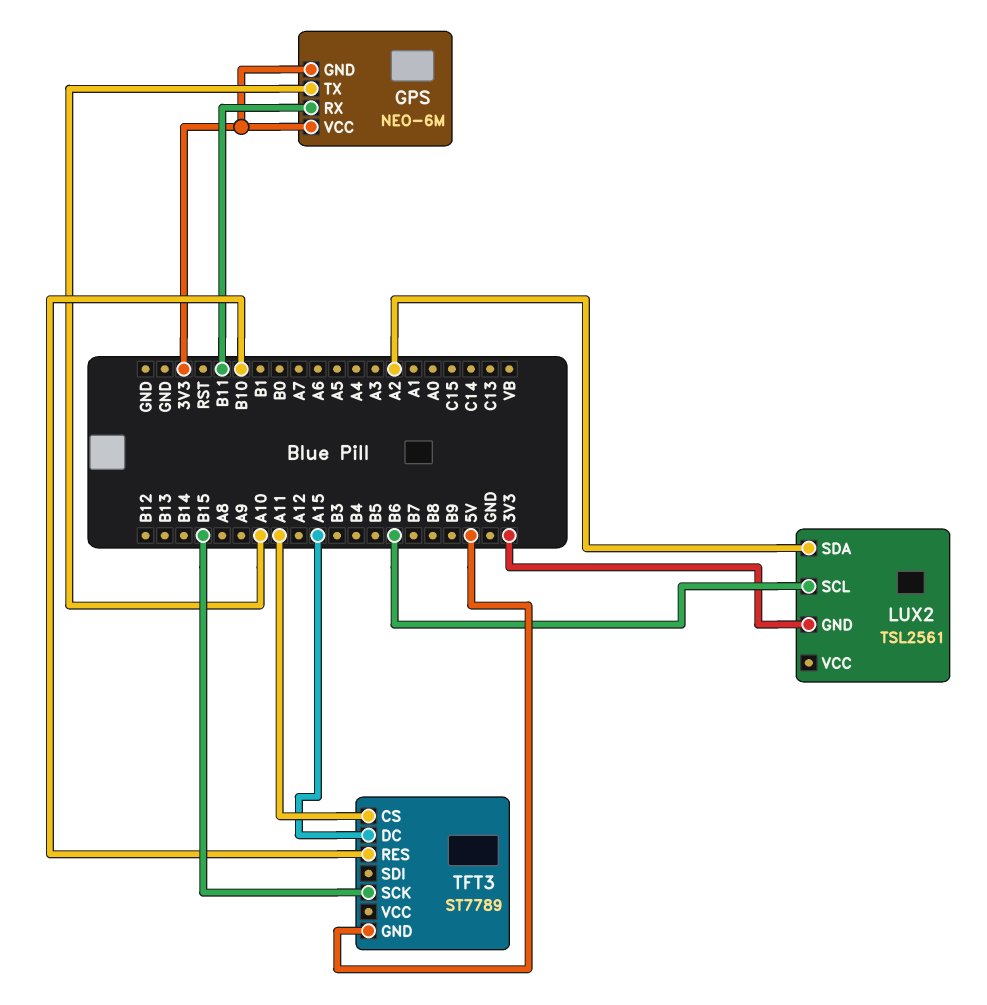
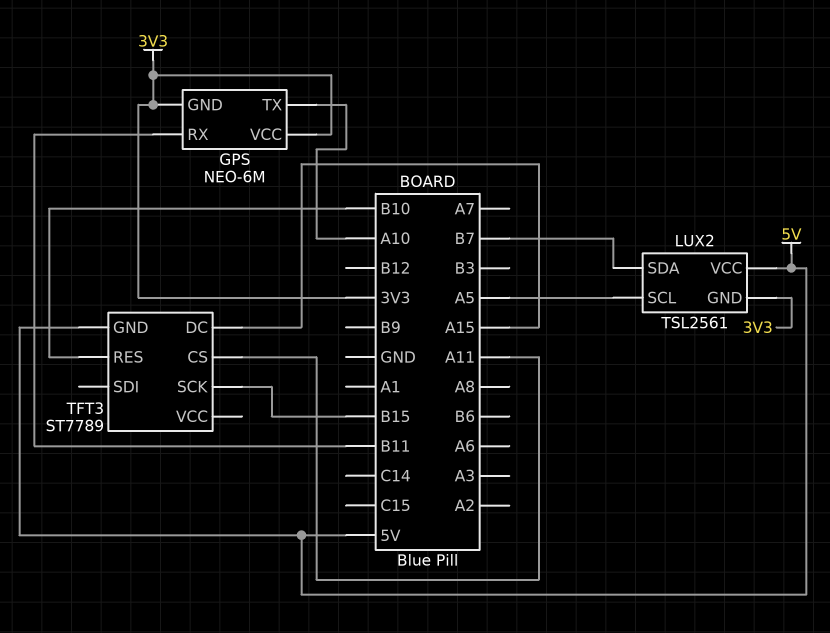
LUX2 pin SCL: B6 -> A5
LUX2 pin SDA: A2 -> B7
LUX2 pin VCC: none -> 5V

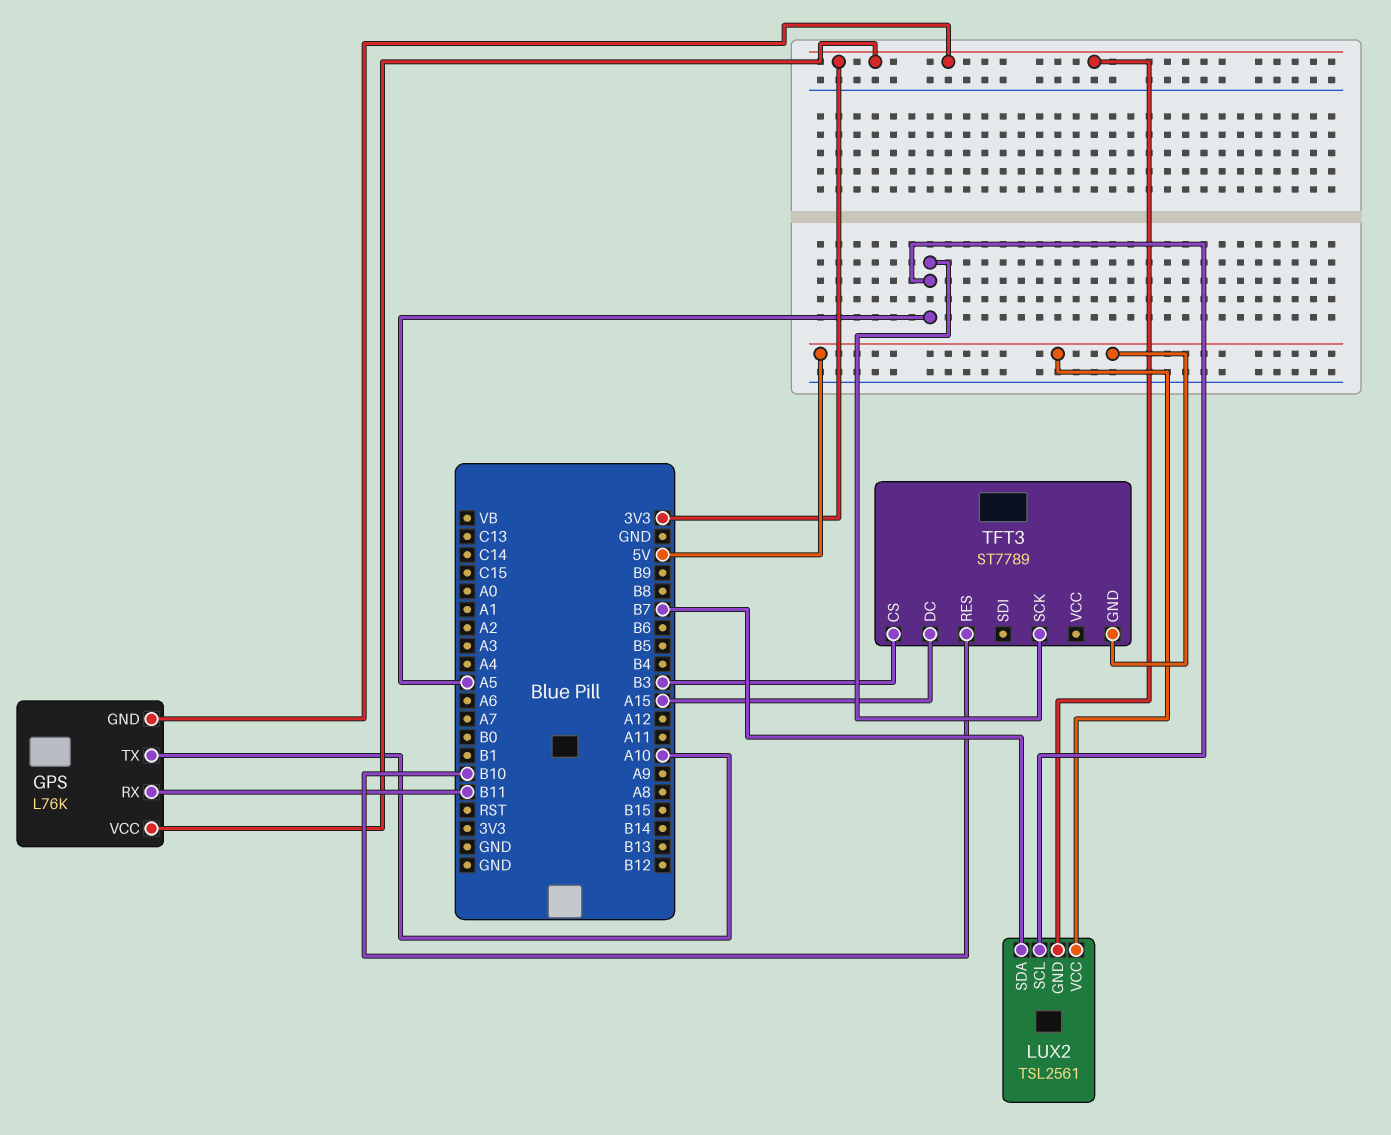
GPS: NEO-6M -> L76K
TFT3 pin CS: A11 -> B3
TFT3 pin SCK: B15 -> A5

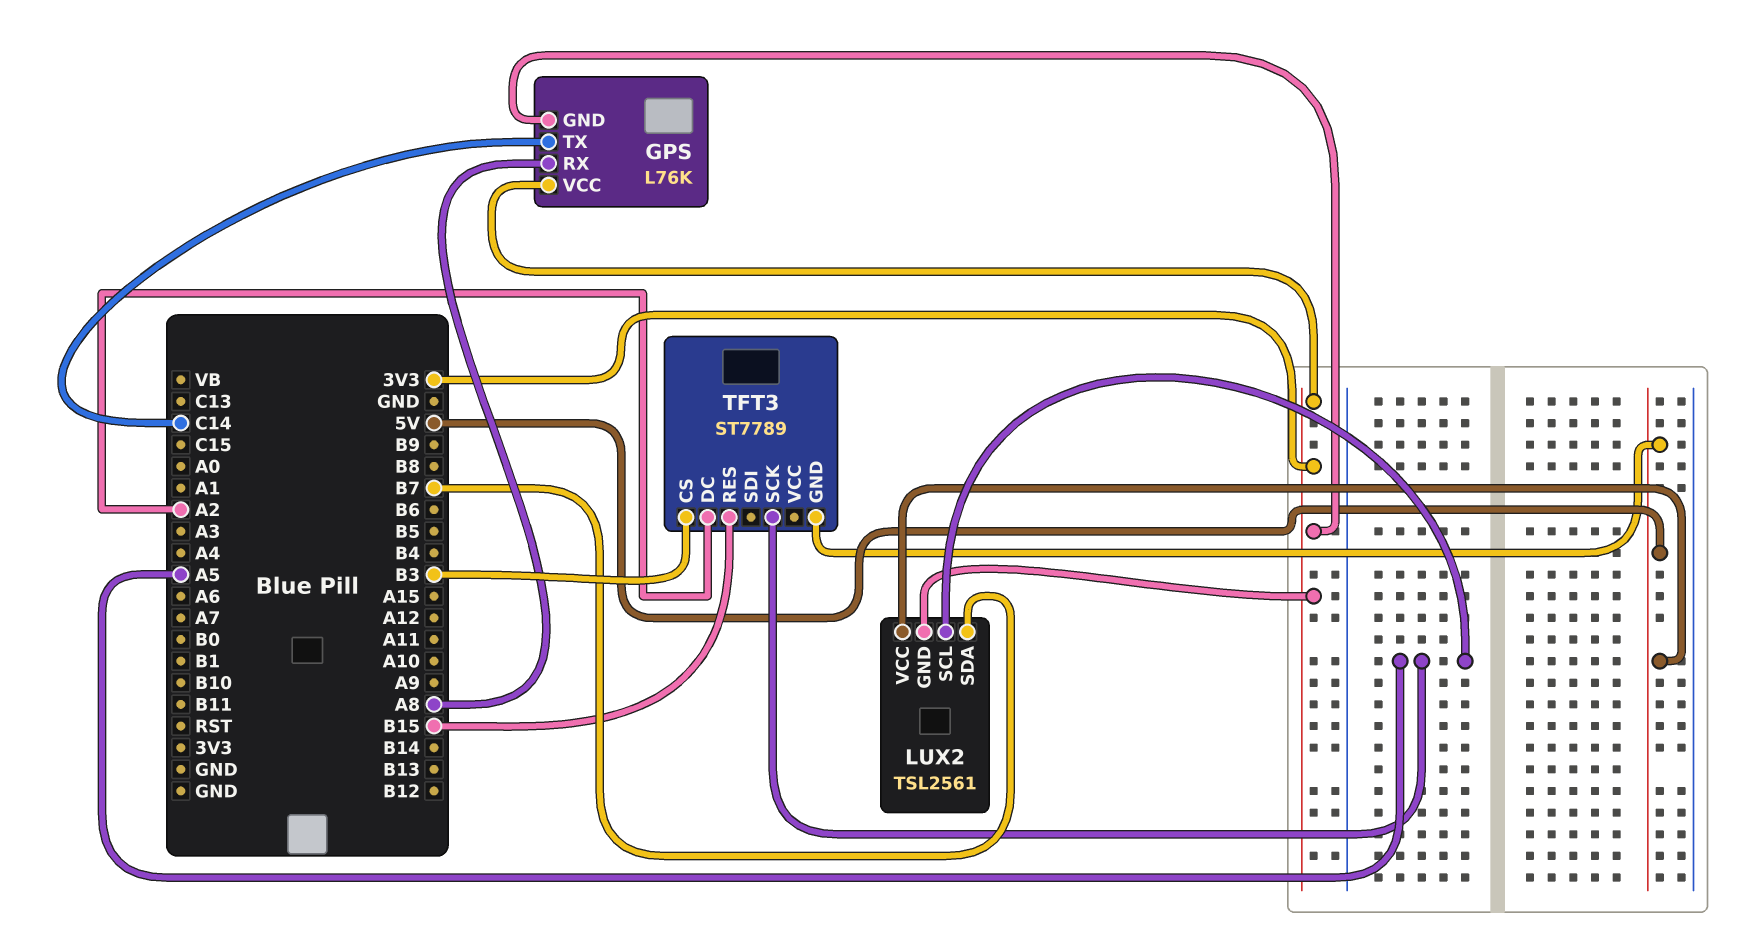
GPS pin RX: B11 -> A8
GPS pin TX: A10 -> C14
TFT3 pin DC: A15 -> A2
TFT3 pin RES: B10 -> B15

